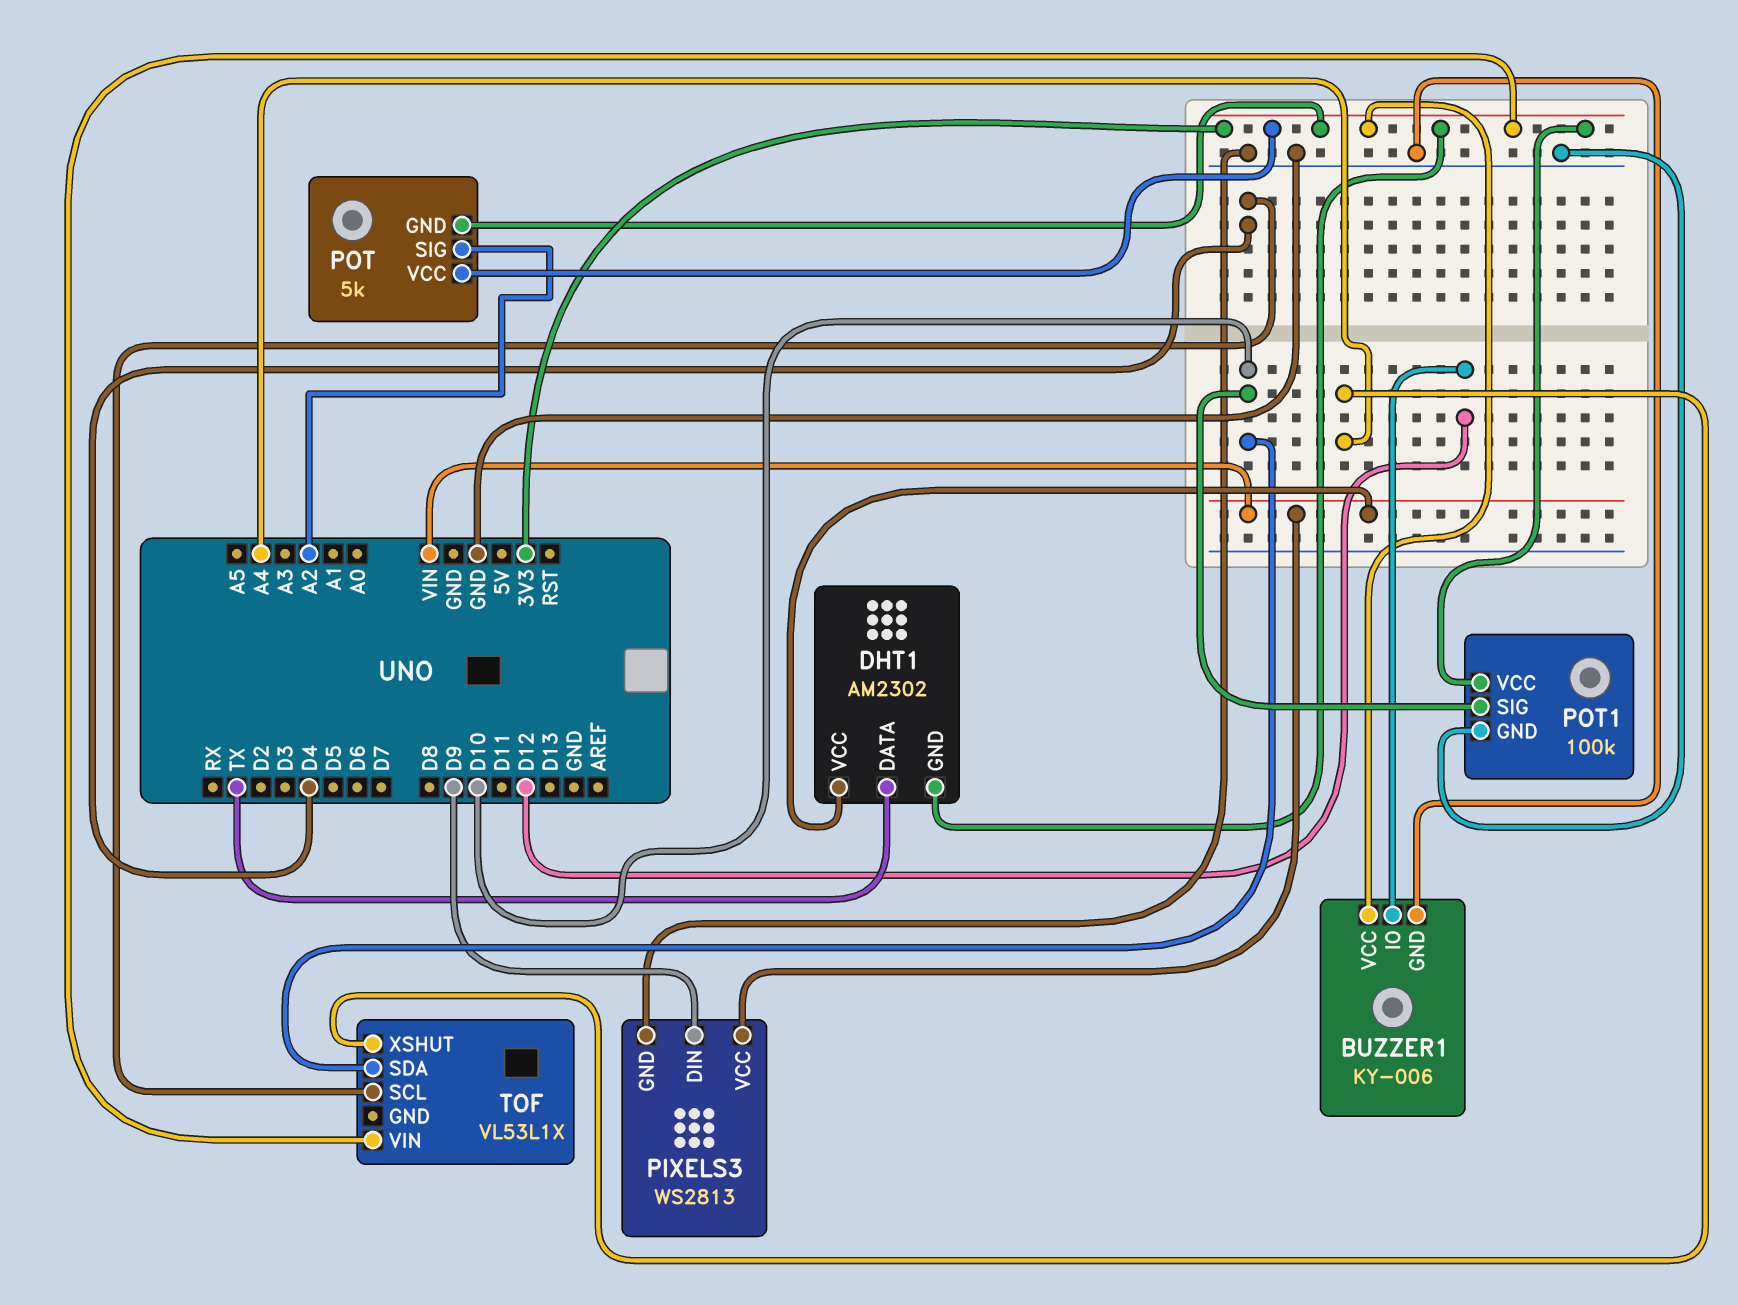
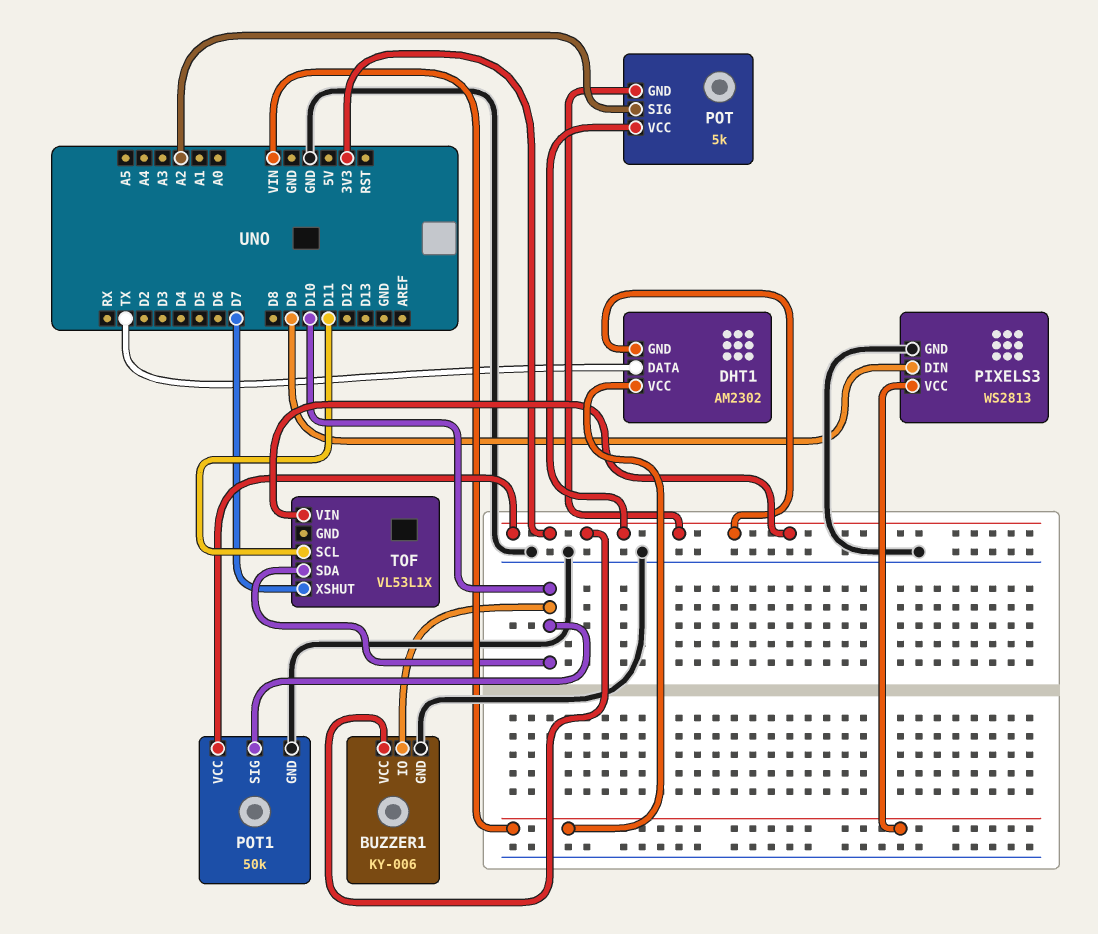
BUZZER1 pin IO: D12 -> D10
POT1: 100k -> 50k
TOF pin SCL: D4 -> D11
TOF pin XSHUT: A4 -> D7

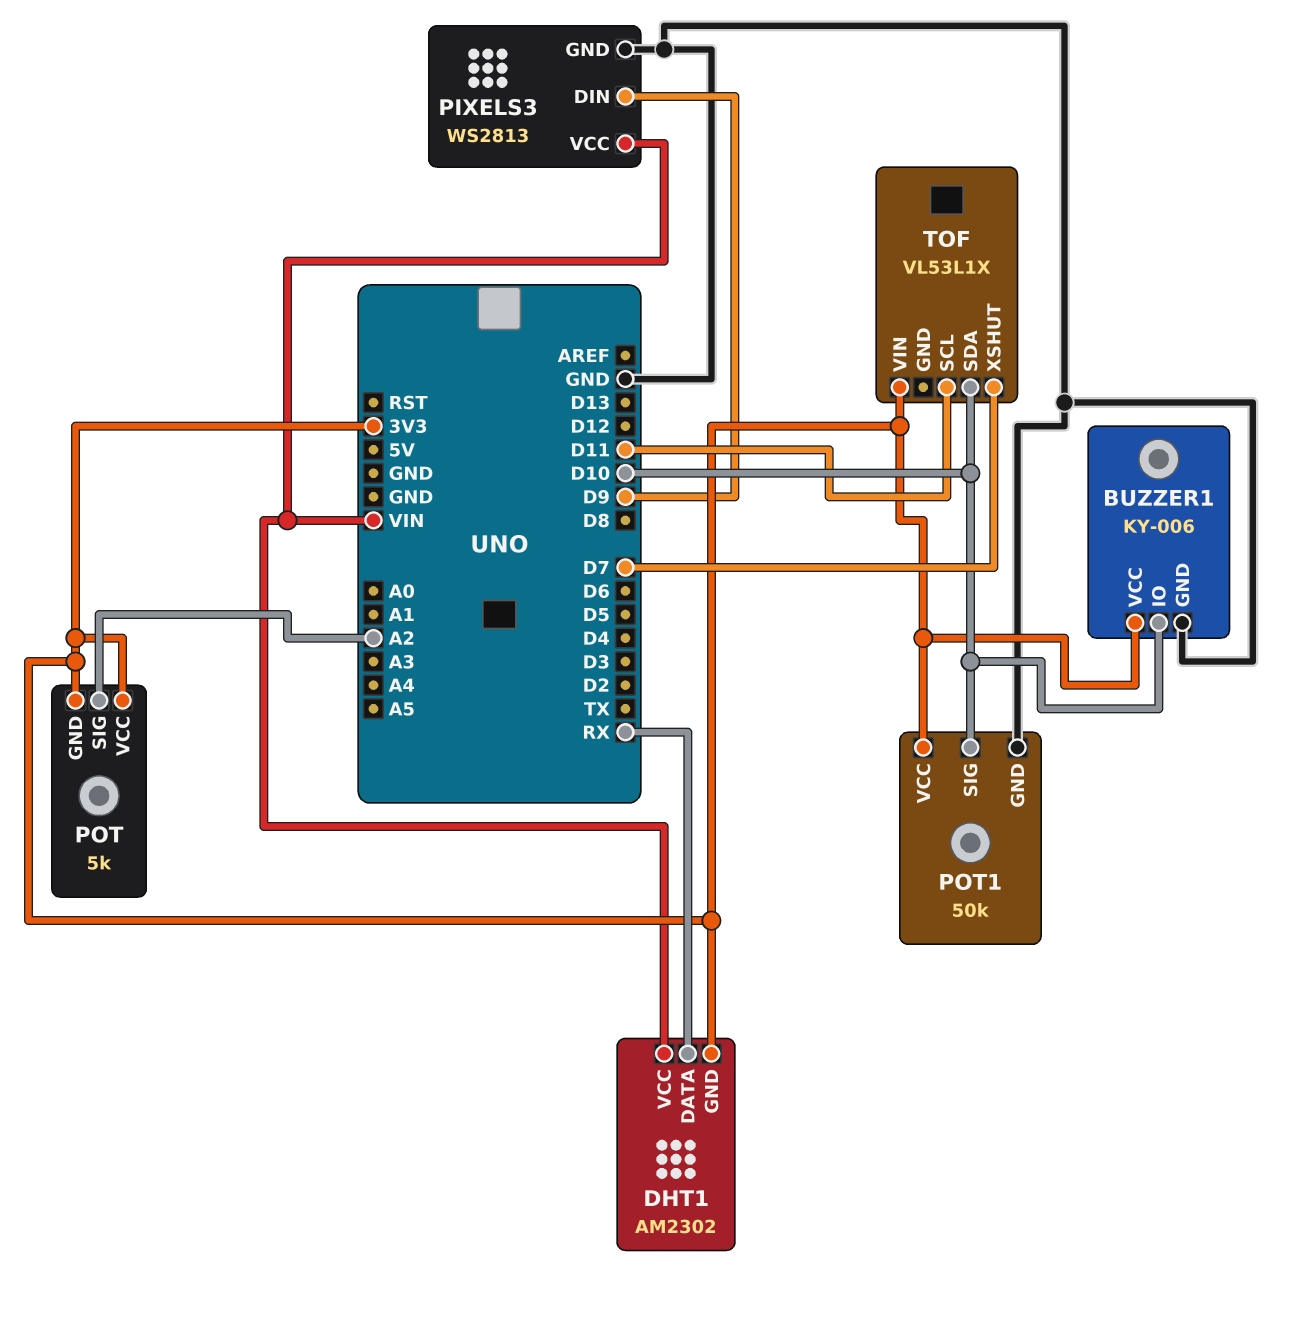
DHT1 pin DATA: TX -> RX

